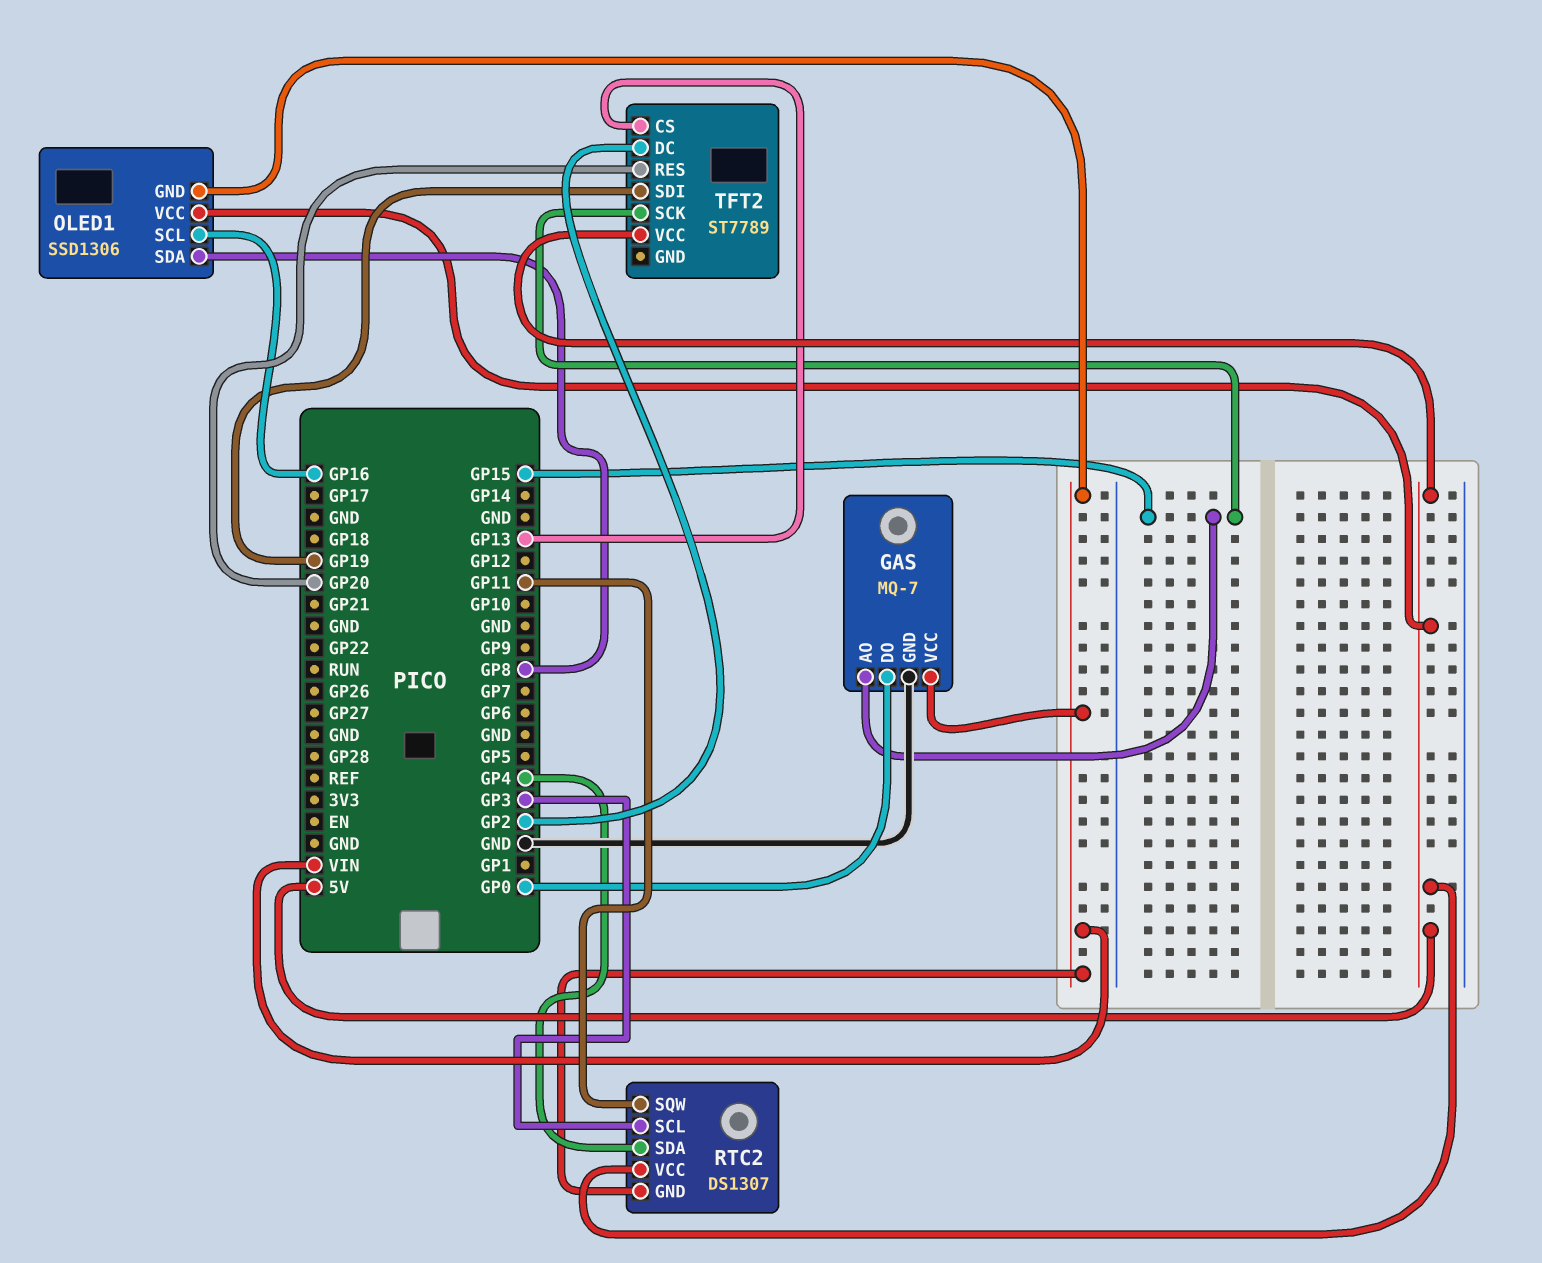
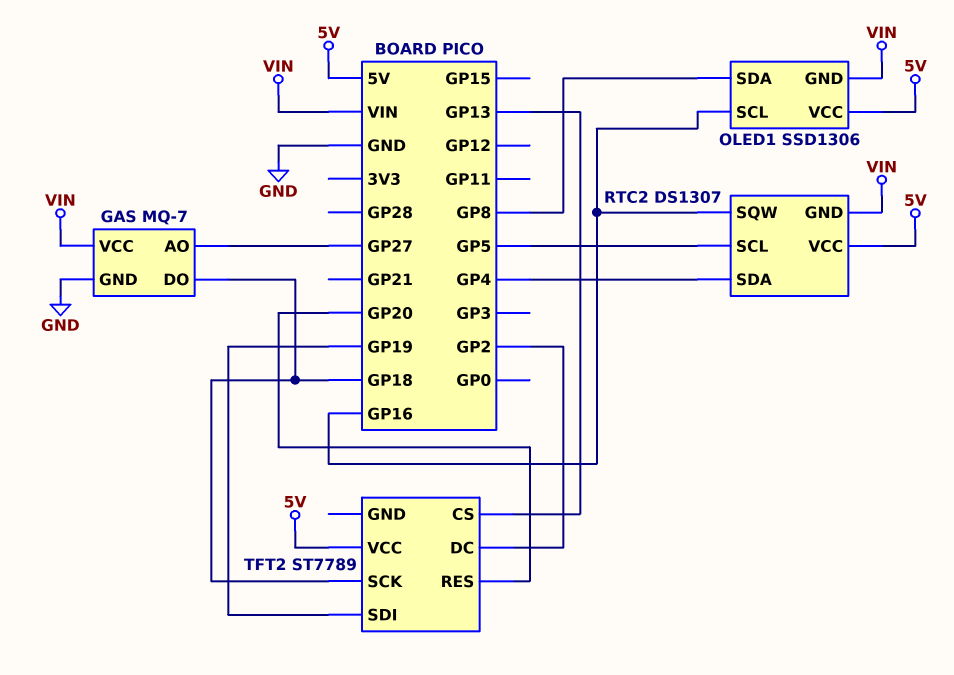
GAS pin AO: GP15 -> GP27
GAS pin DO: GP0 -> GP18
RTC2 pin SCL: GP3 -> GP5
RTC2 pin SQW: GP11 -> GP16
TFT2 pin SCK: GP15 -> GP18

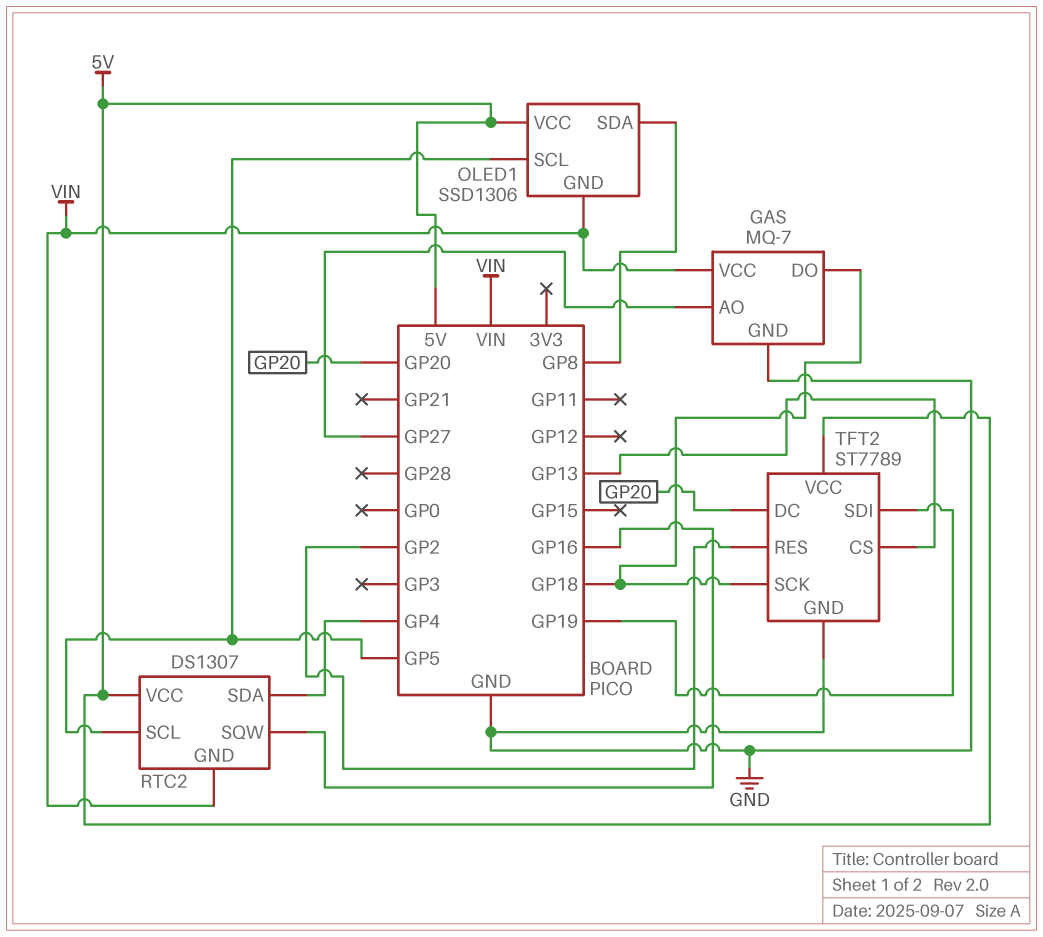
OLED1 pin SCL: GP16 -> GP5
TFT2 pin DC: GP2 -> GP20
TFT2 pin GND: none -> GND
TFT2 pin RES: GP20 -> GP2

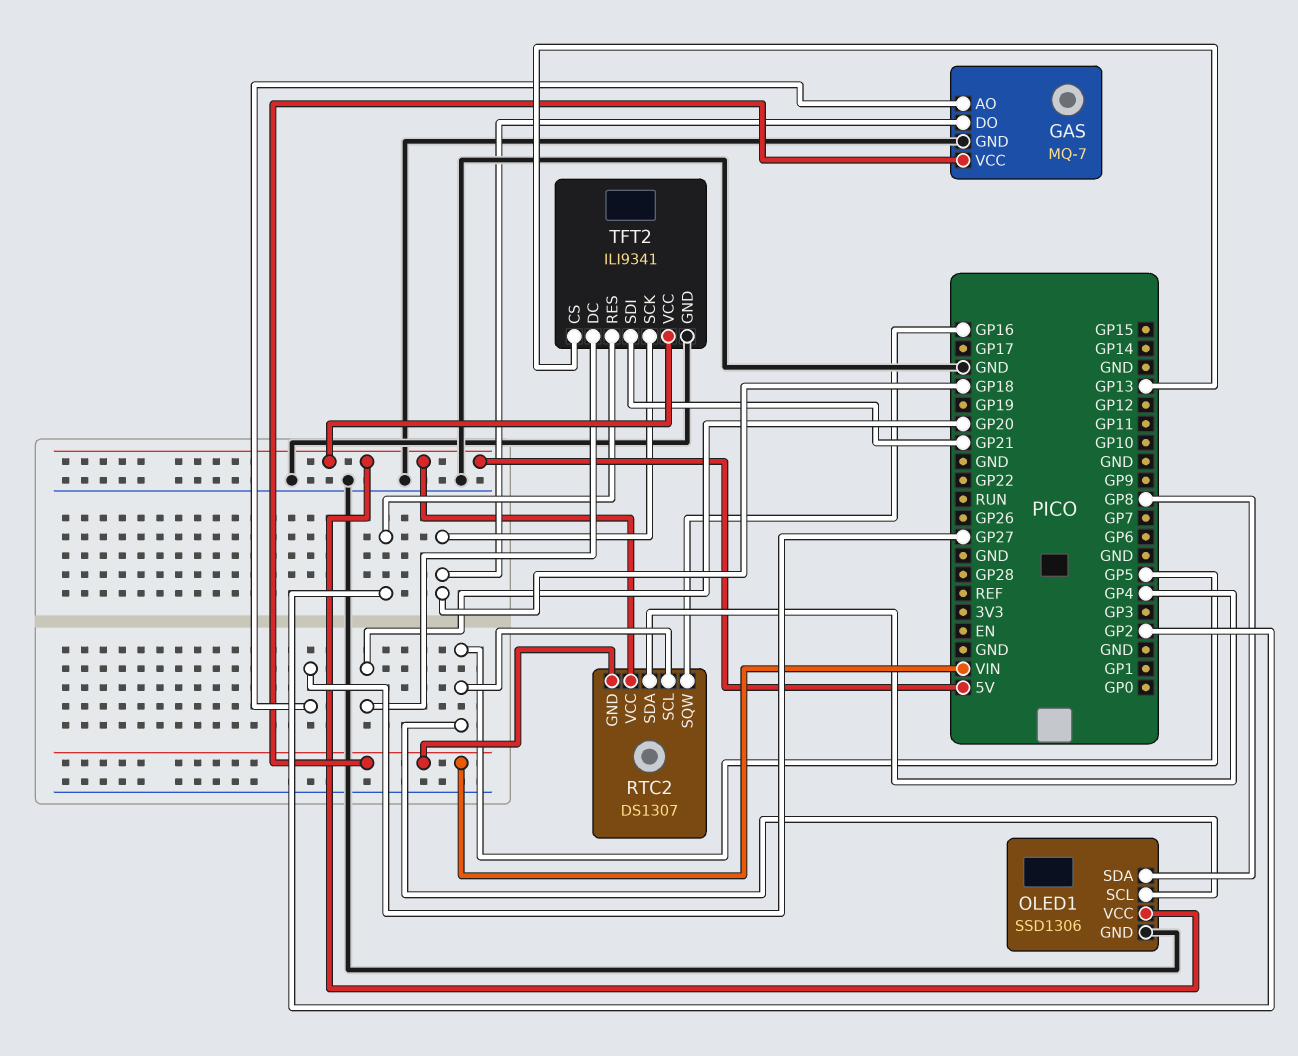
OLED1 pin GND: VIN -> GND
TFT2: ST7789 -> ILI9341
TFT2 pin SDI: GP19 -> GP21

